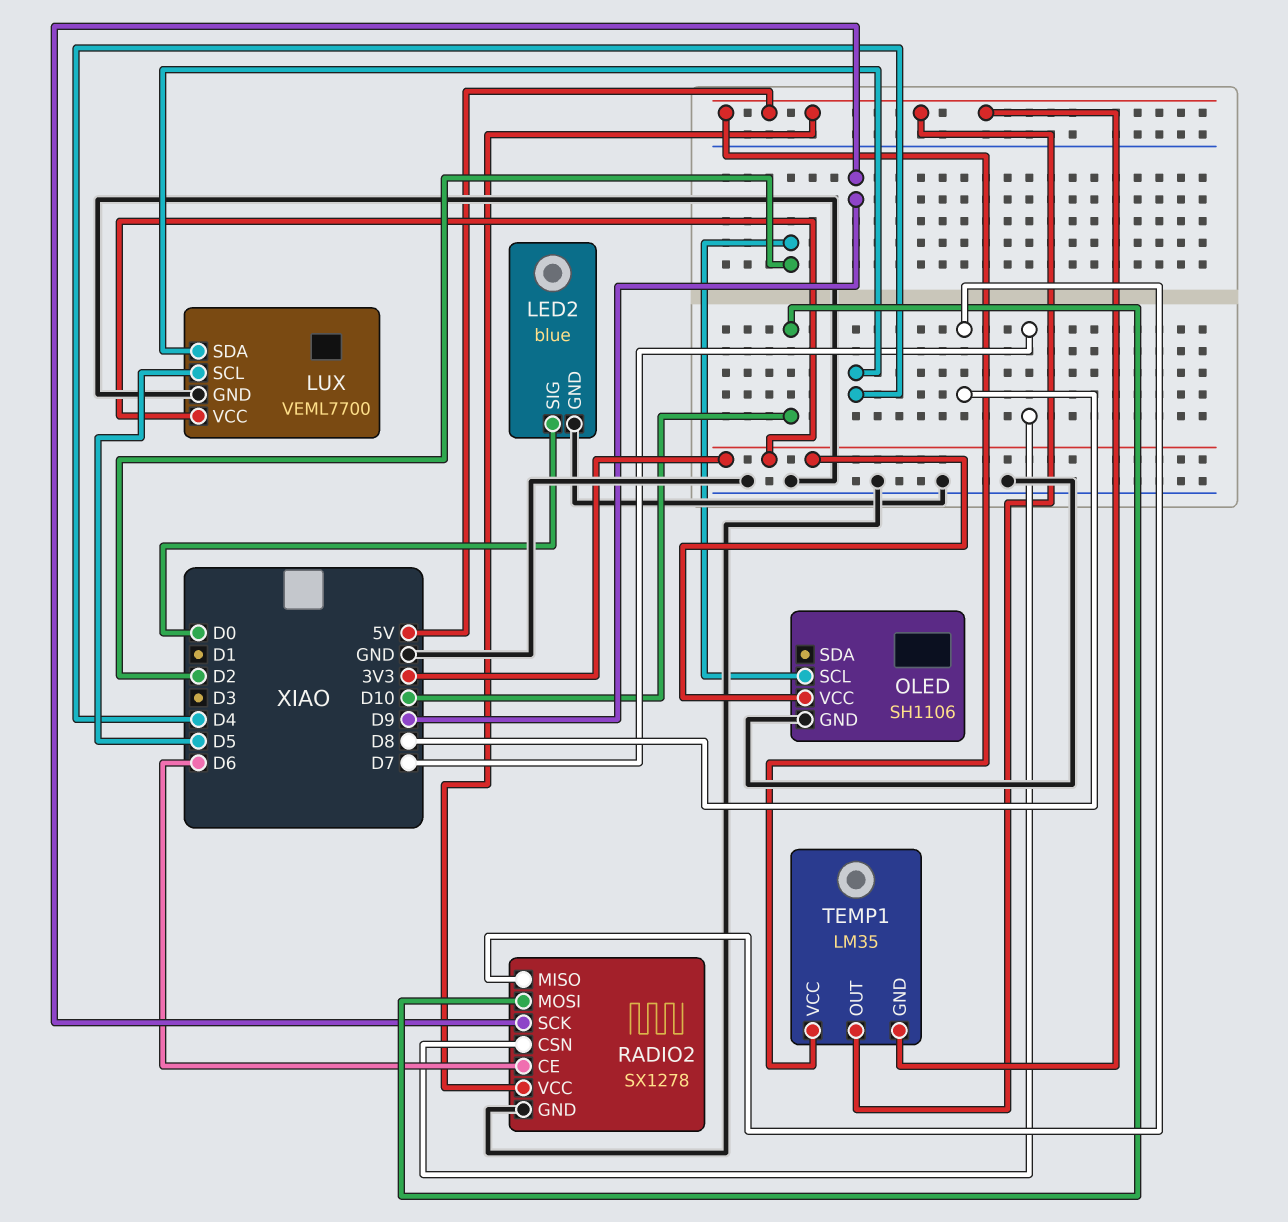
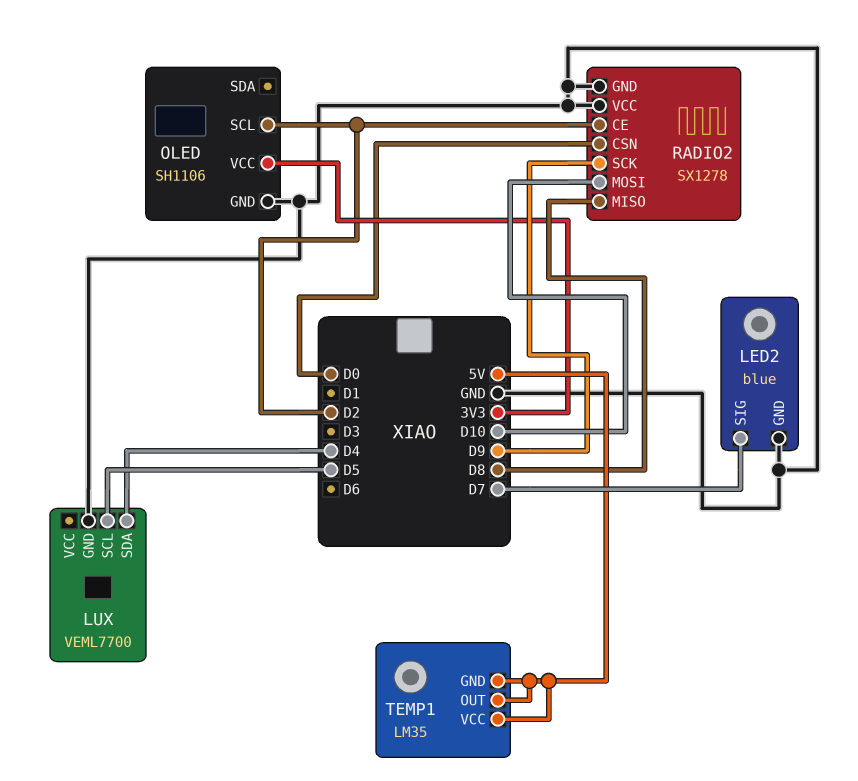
LED2 pin SIG: D0 -> D7
LUX pin VCC: 3V3 -> none
RADIO2 pin CE: D6 -> D2
RADIO2 pin CSN: D7 -> D0
RADIO2 pin VCC: 5V -> GND

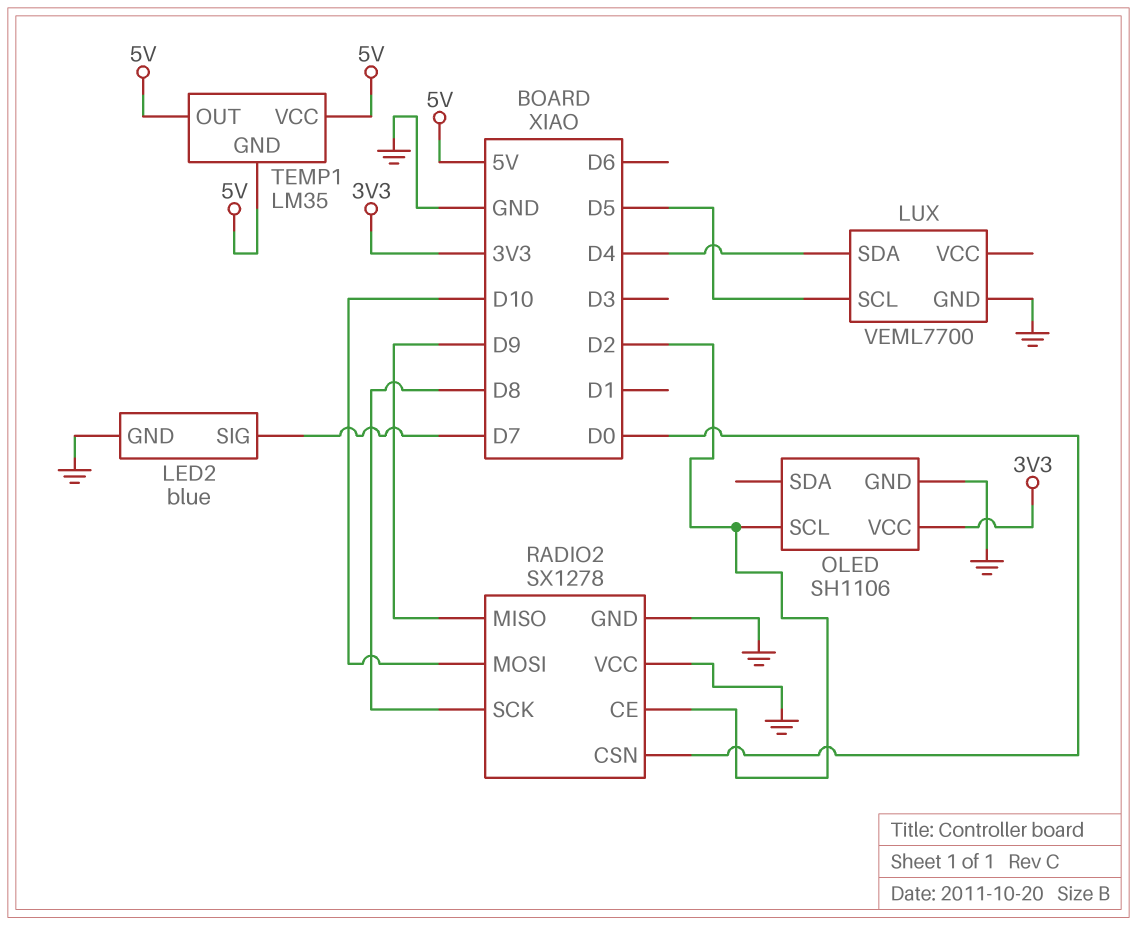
RADIO2 pin MISO: D8 -> D9
RADIO2 pin SCK: D9 -> D8

